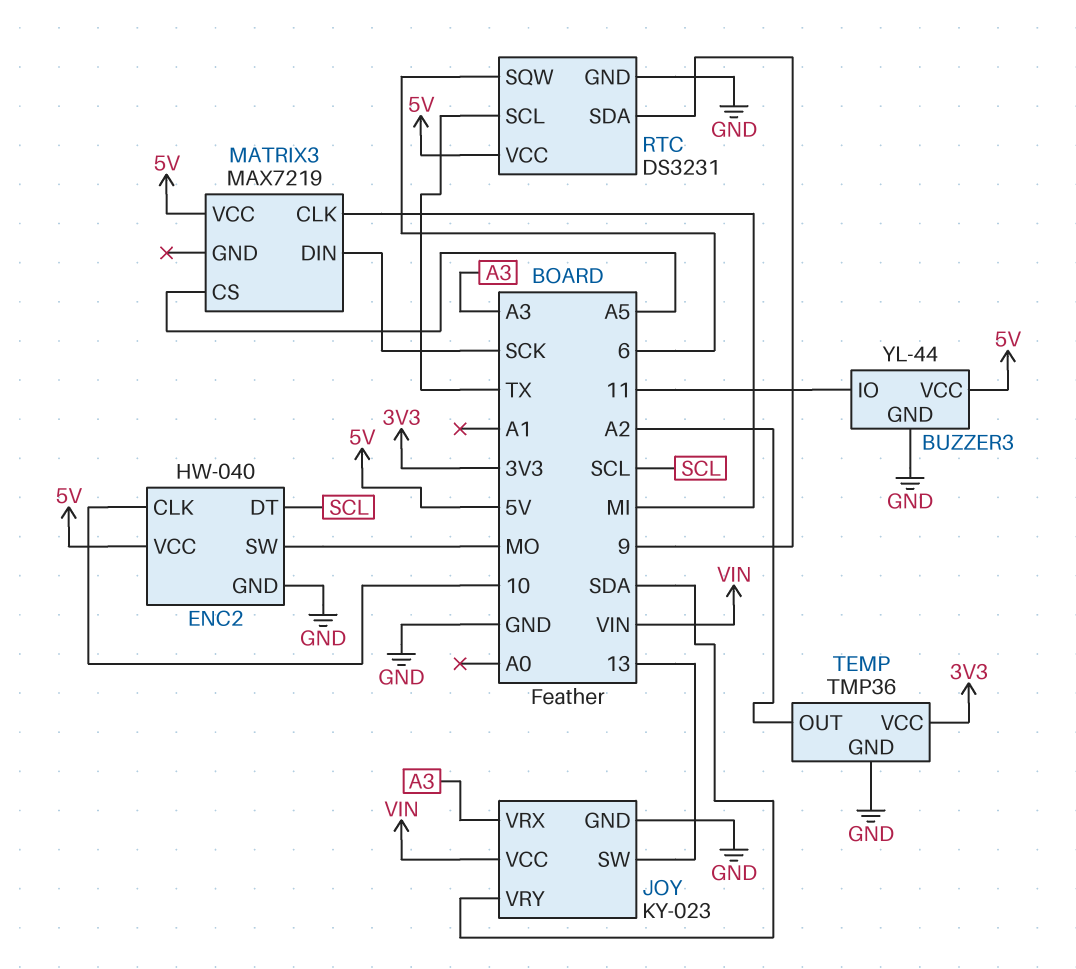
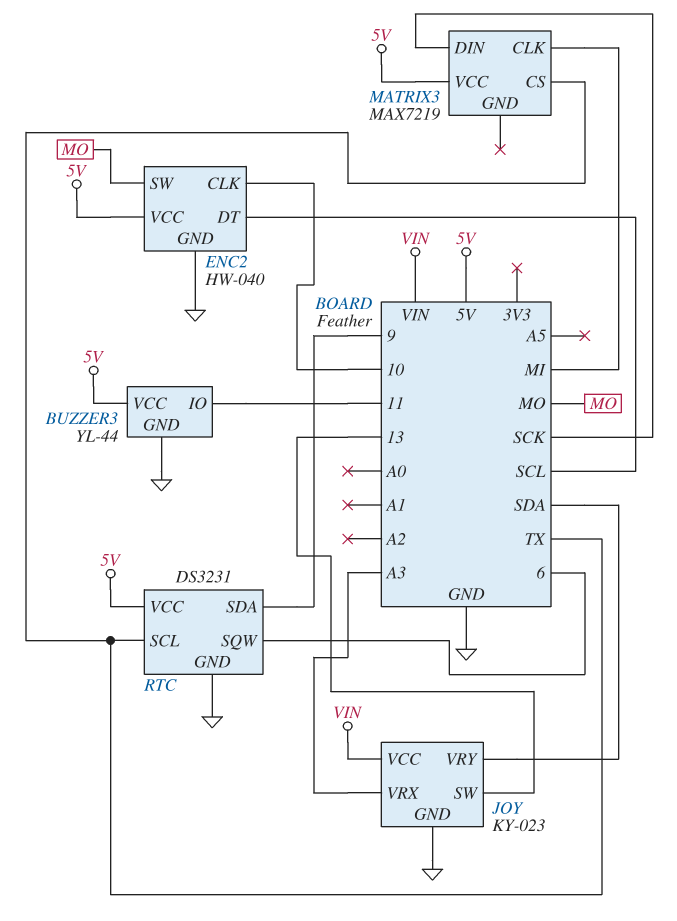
MATRIX3 pin CS: A5 -> TX
TEMP: TMP36 -> none
TEMP pin GND: GND -> none
TEMP pin OUT: A2 -> none
TEMP pin VCC: 3V3 -> none

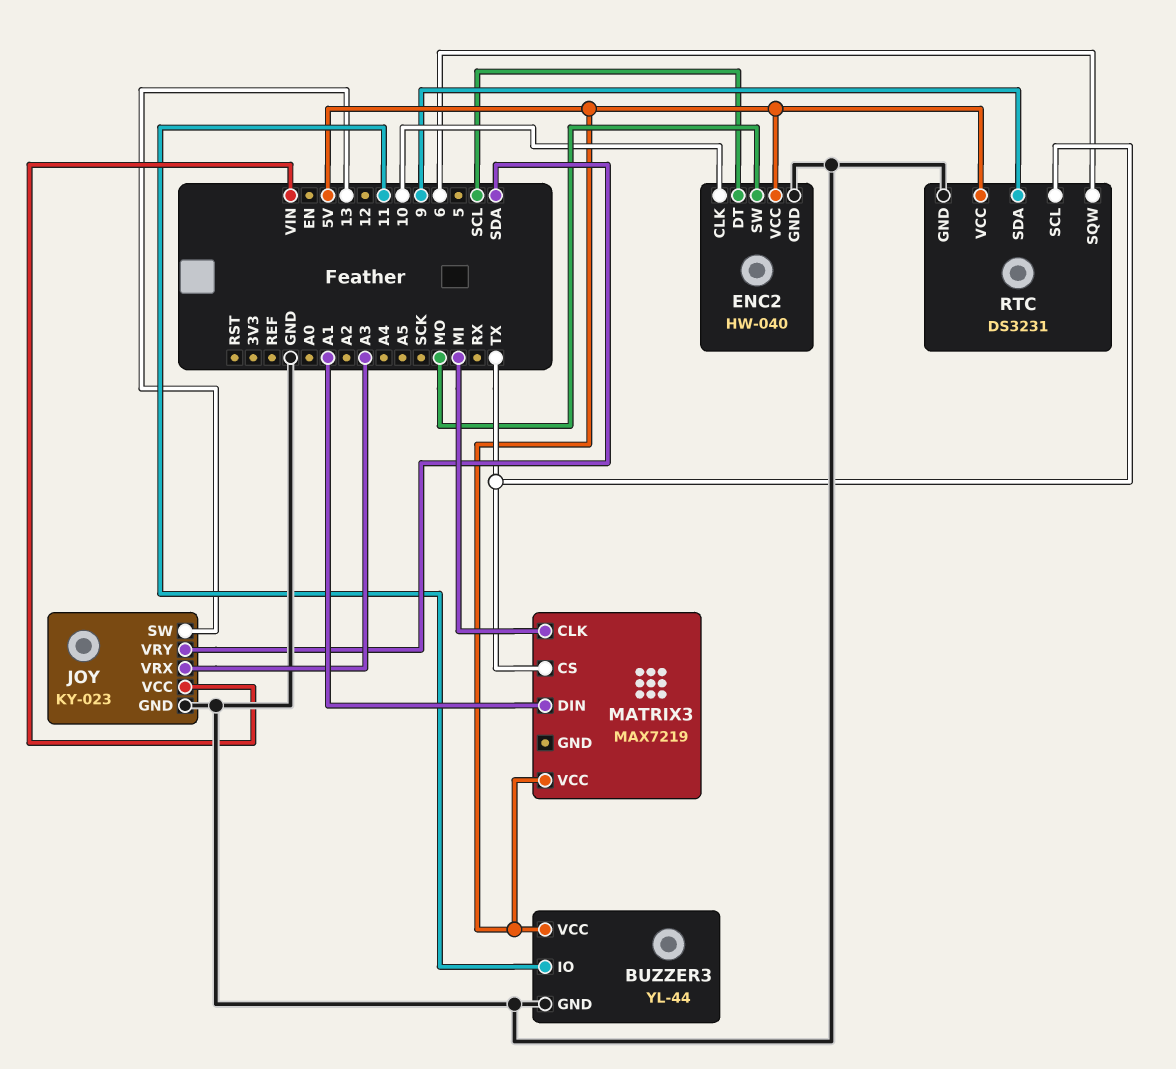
MATRIX3 pin DIN: SCK -> A1

